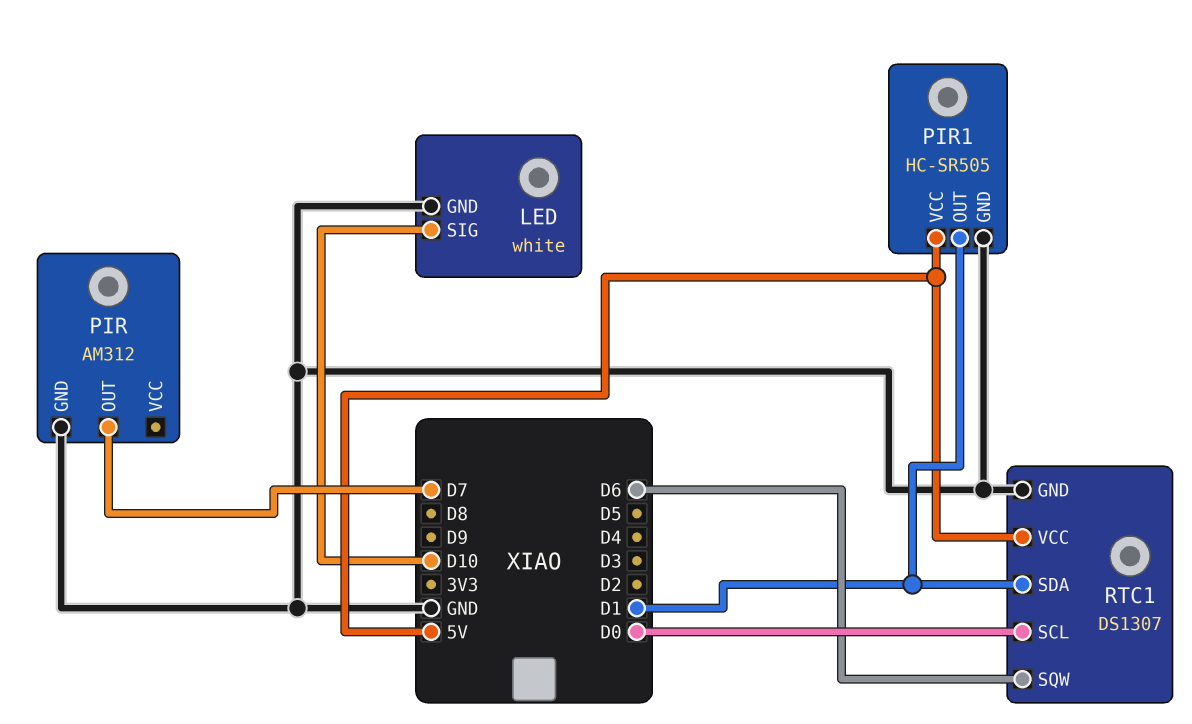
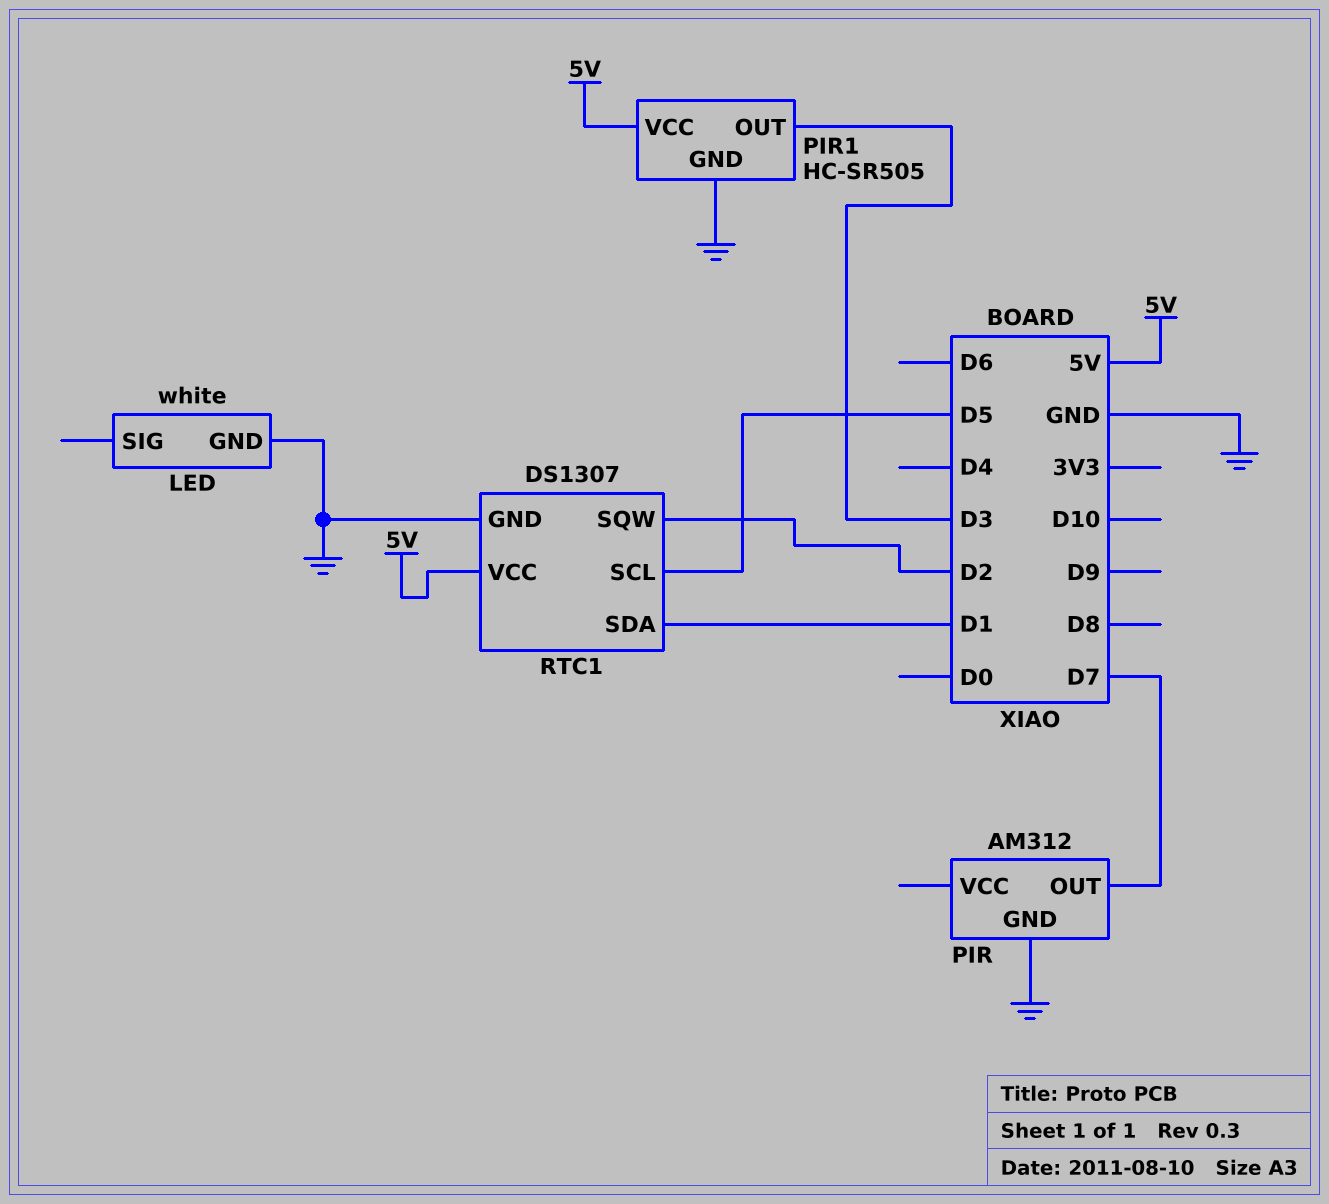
LED pin SIG: D10 -> none
PIR1 pin OUT: D1 -> D3
RTC1 pin SCL: D0 -> D5
RTC1 pin SQW: D6 -> D2

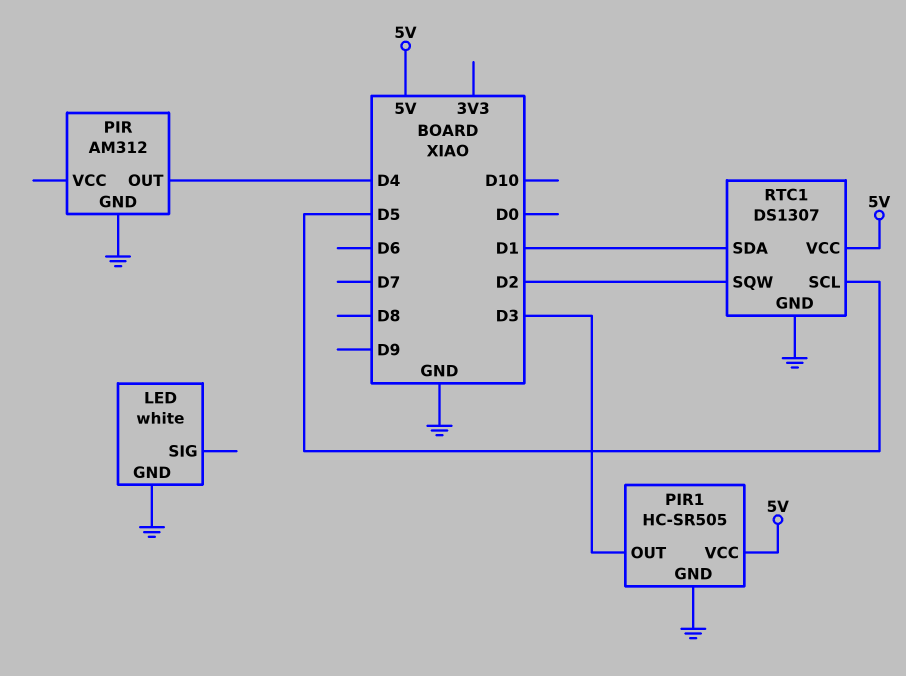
PIR pin OUT: D7 -> D4

